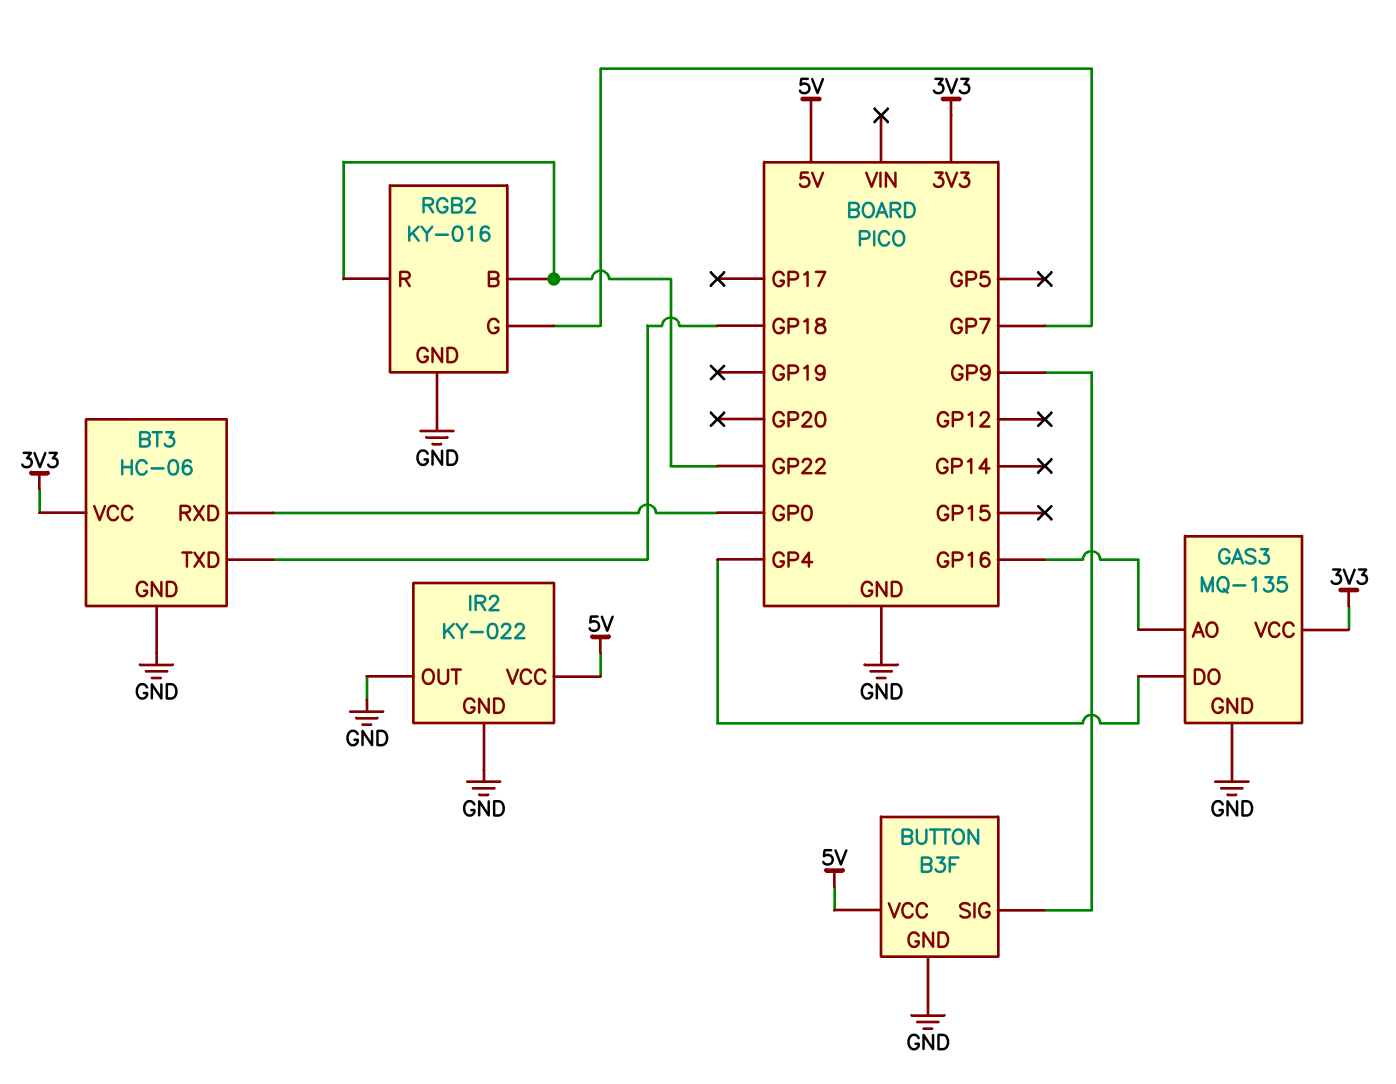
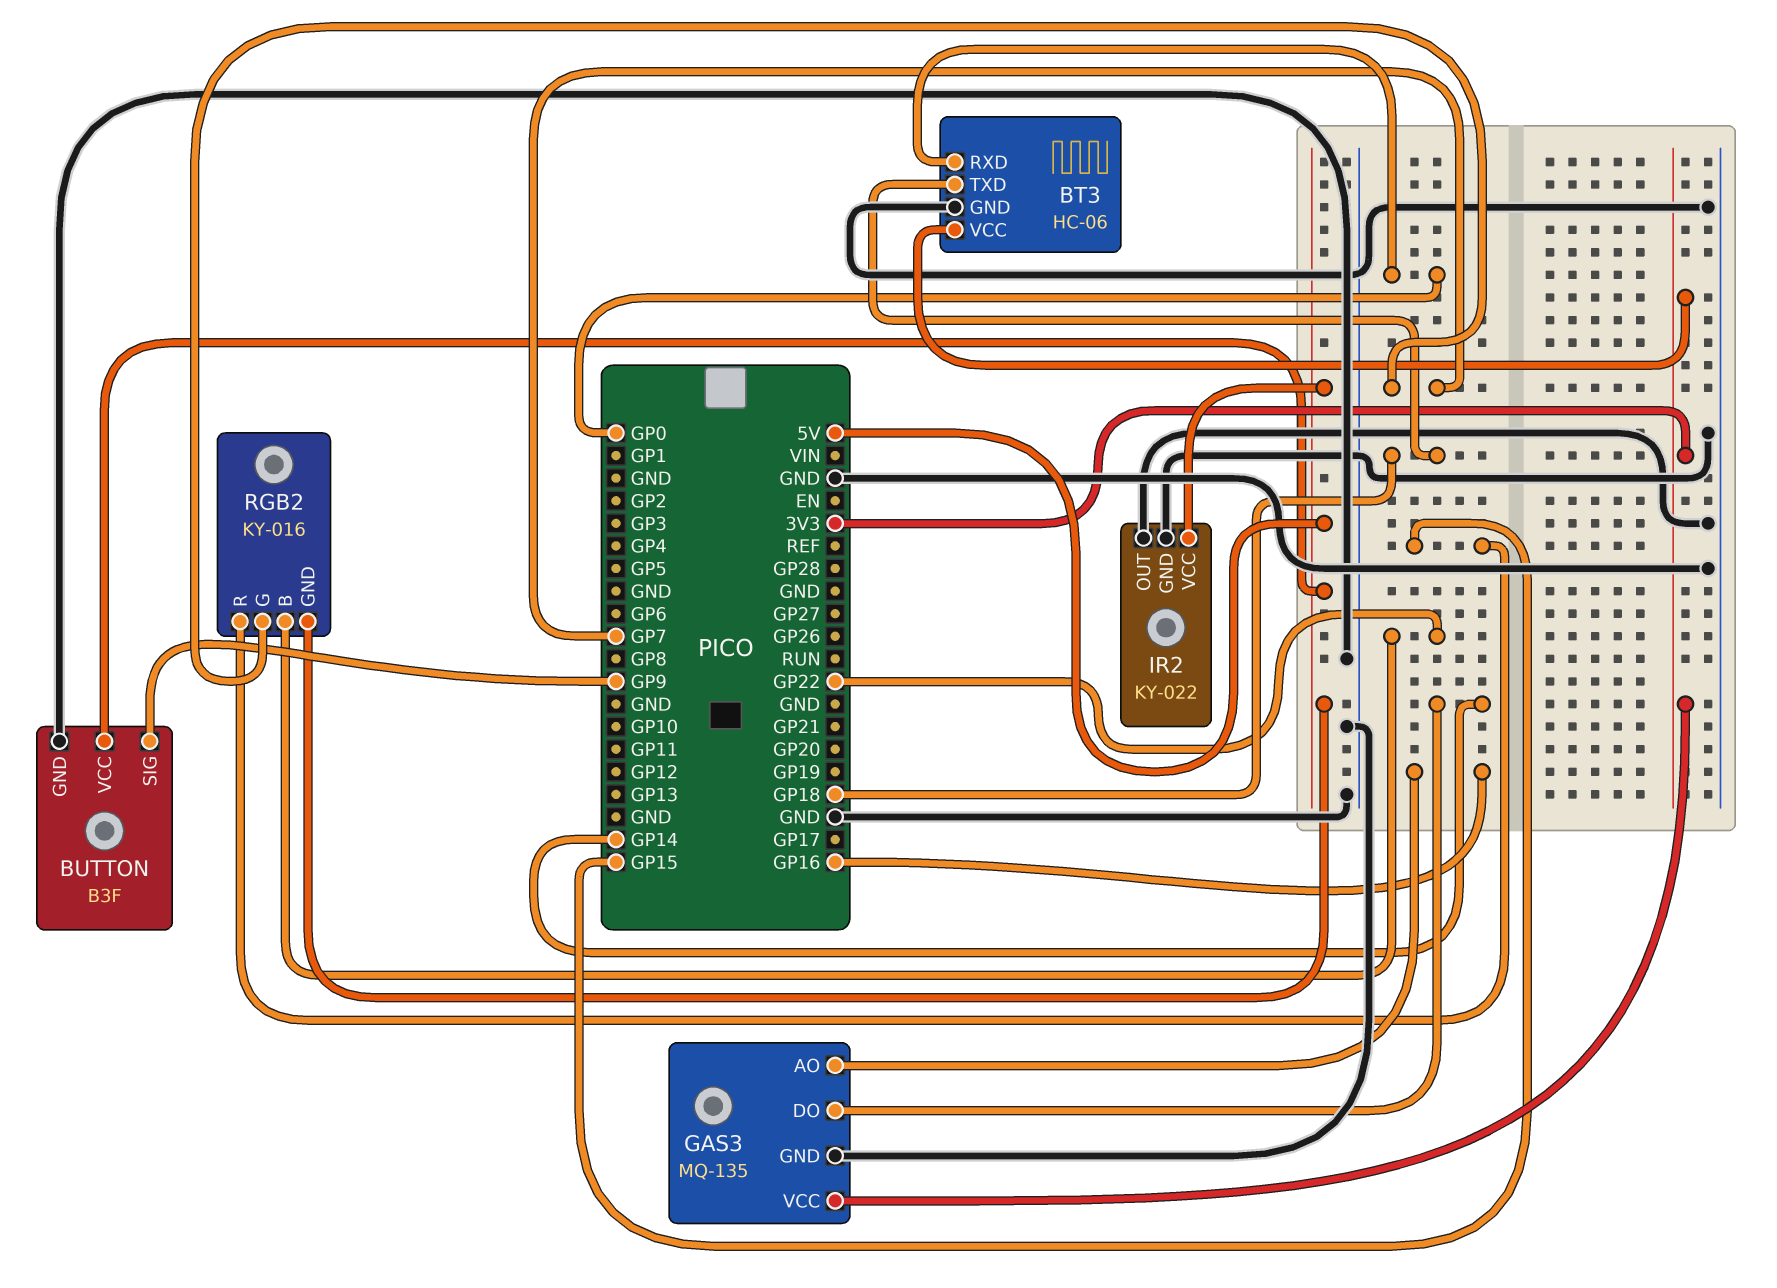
GAS3 pin DO: GP4 -> GP14
RGB2 pin GND: GND -> 5V
RGB2 pin R: GP22 -> GP15

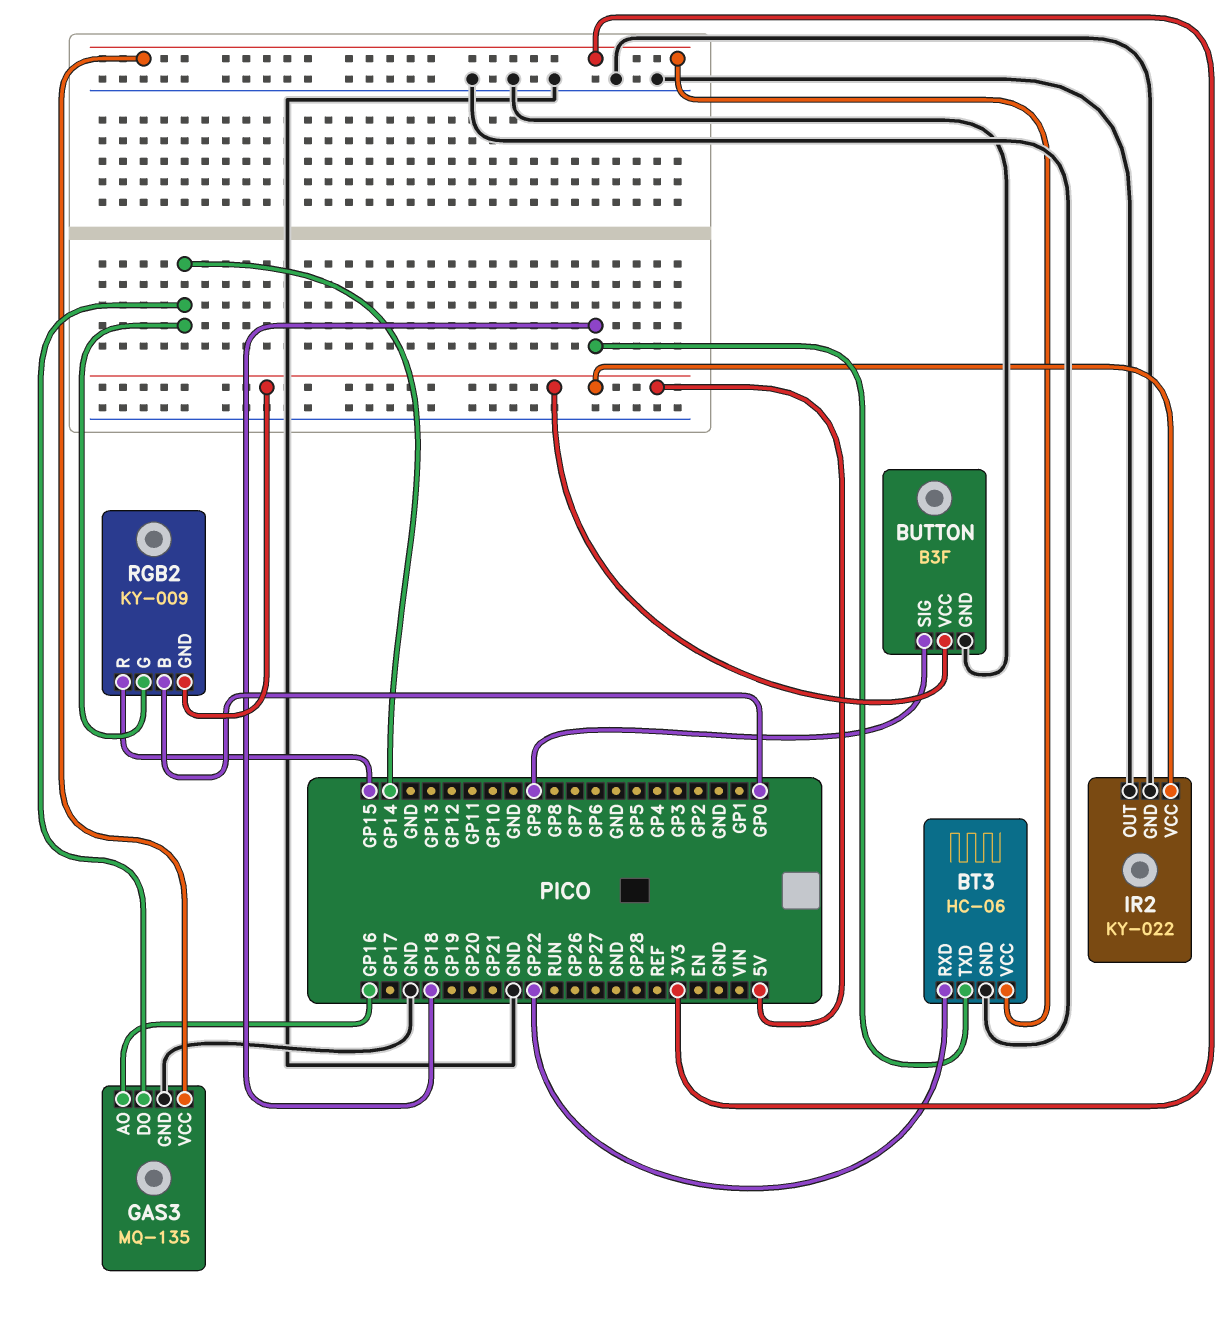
BT3 pin RXD: GP0 -> GP22
RGB2: KY-016 -> KY-009
RGB2 pin B: GP22 -> GP0
RGB2 pin G: GP7 -> GP14

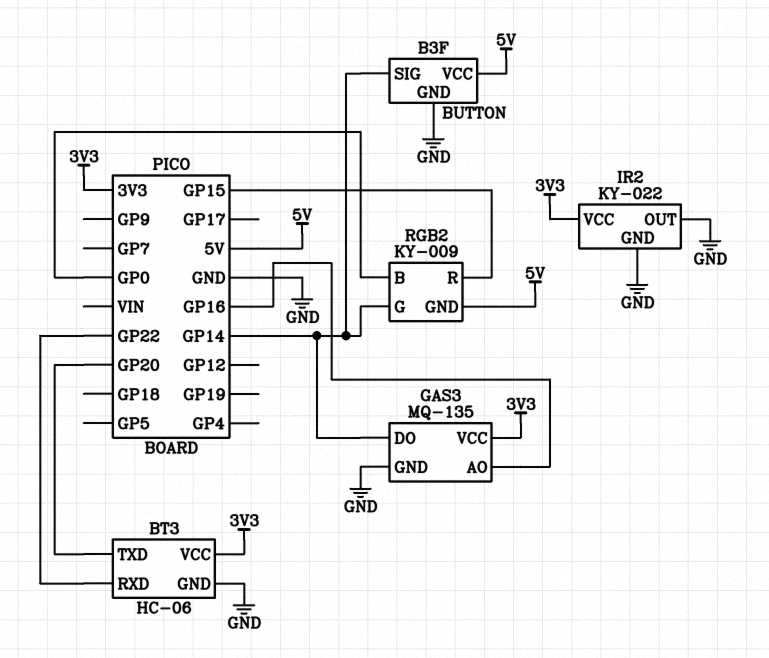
BT3 pin TXD: GP18 -> GP20
BUTTON pin SIG: GP9 -> GP14
IR2 pin VCC: 5V -> 3V3

